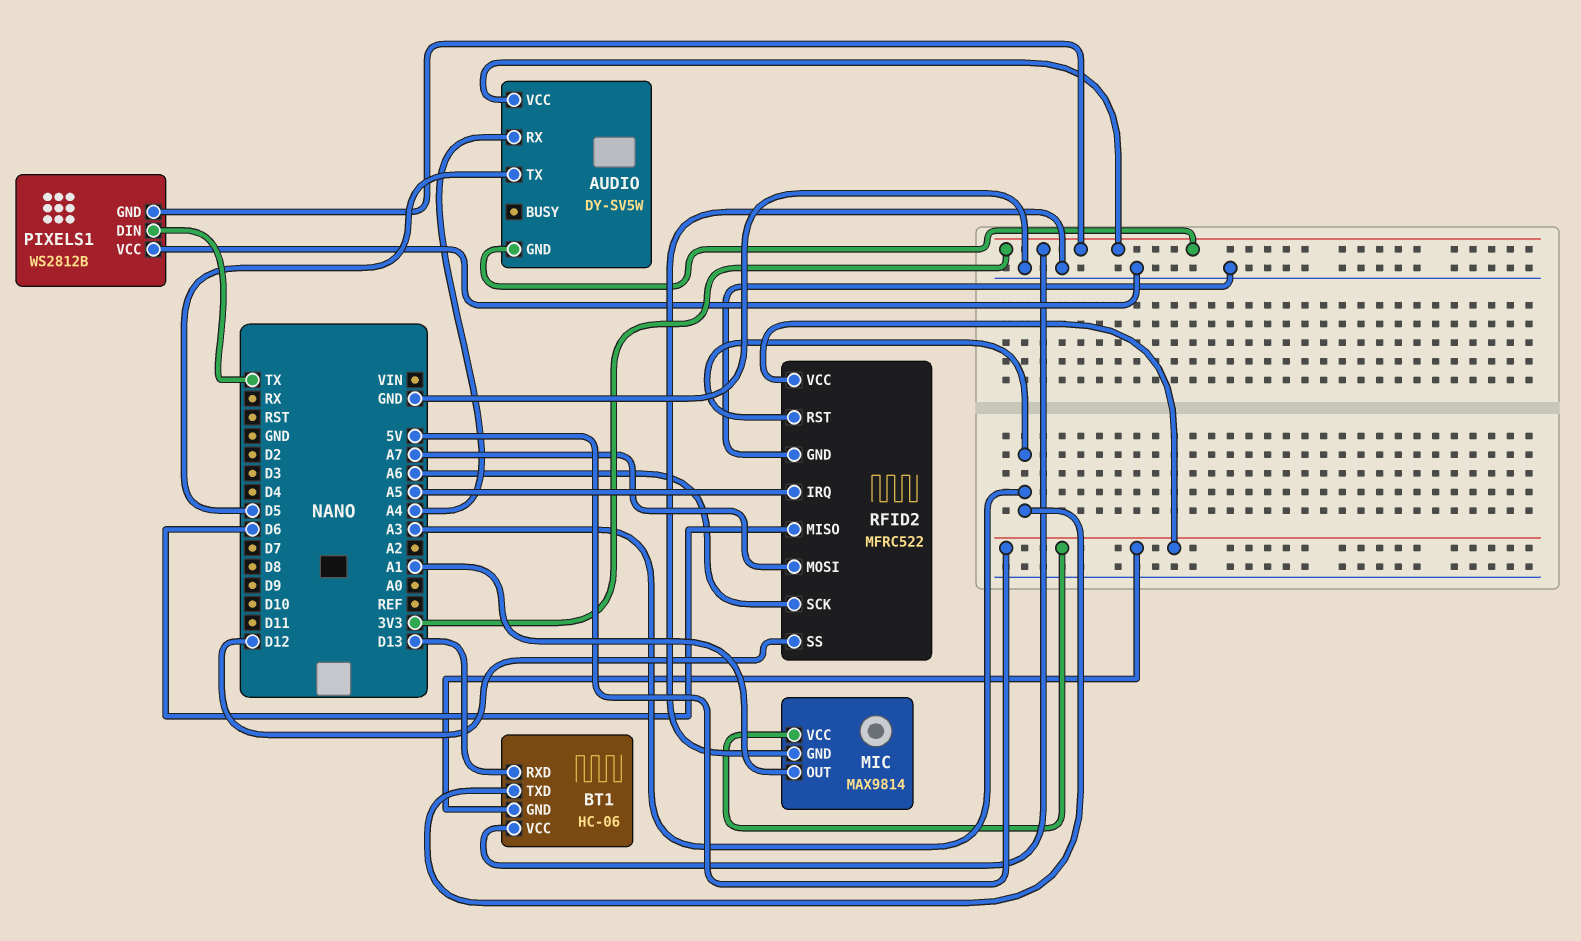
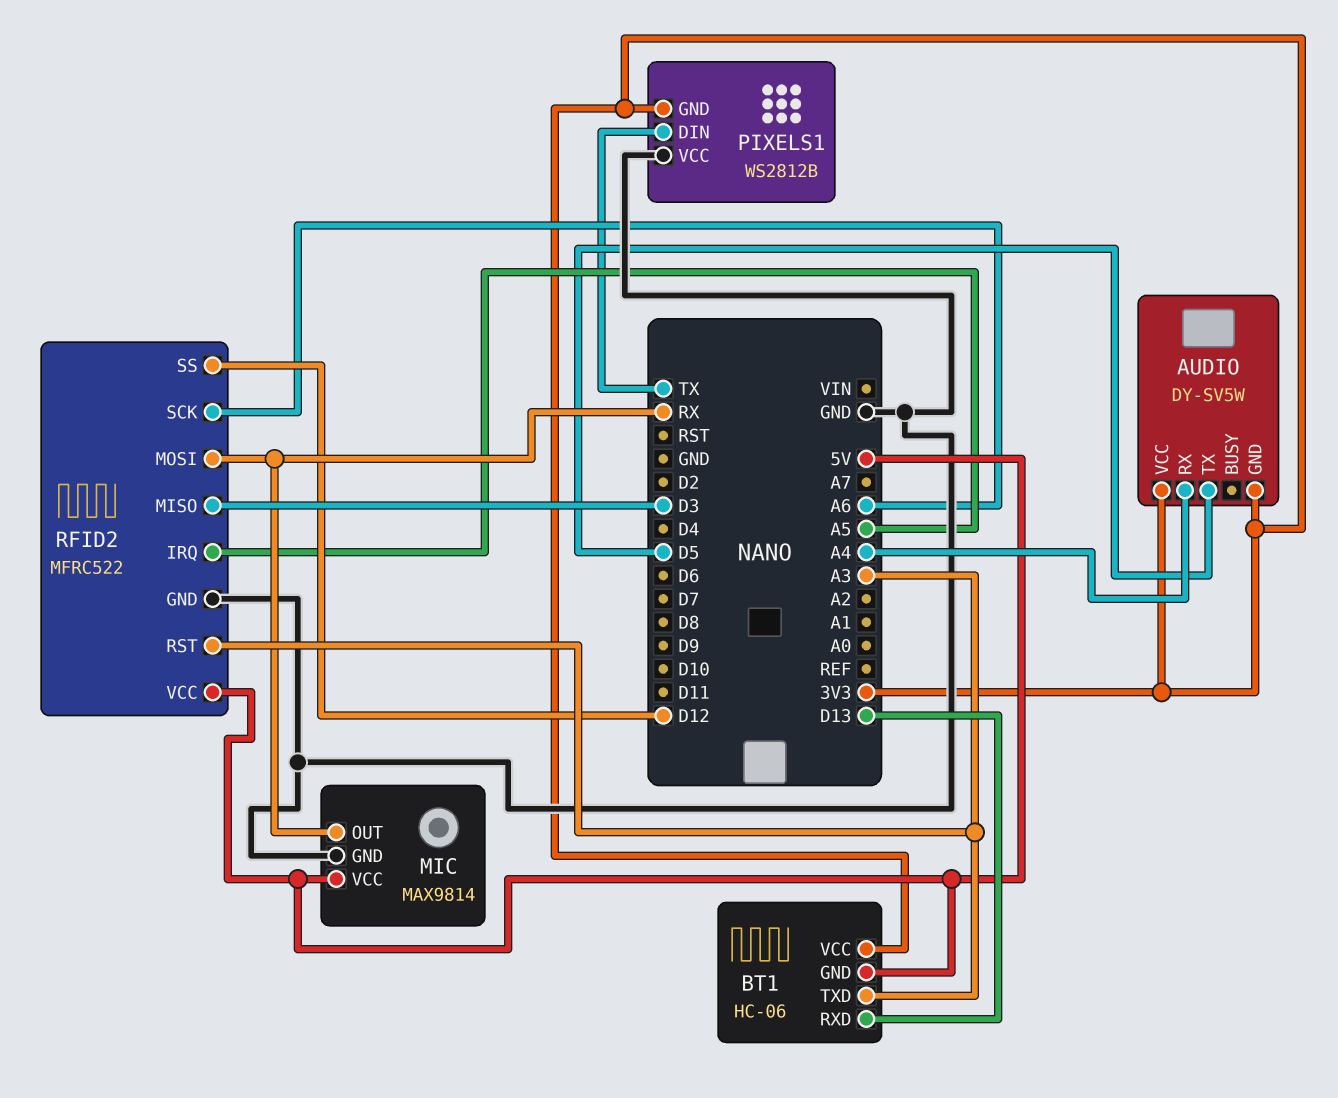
MIC pin OUT: A1 -> RX
RFID2 pin MISO: D6 -> D3
RFID2 pin MOSI: A7 -> RX

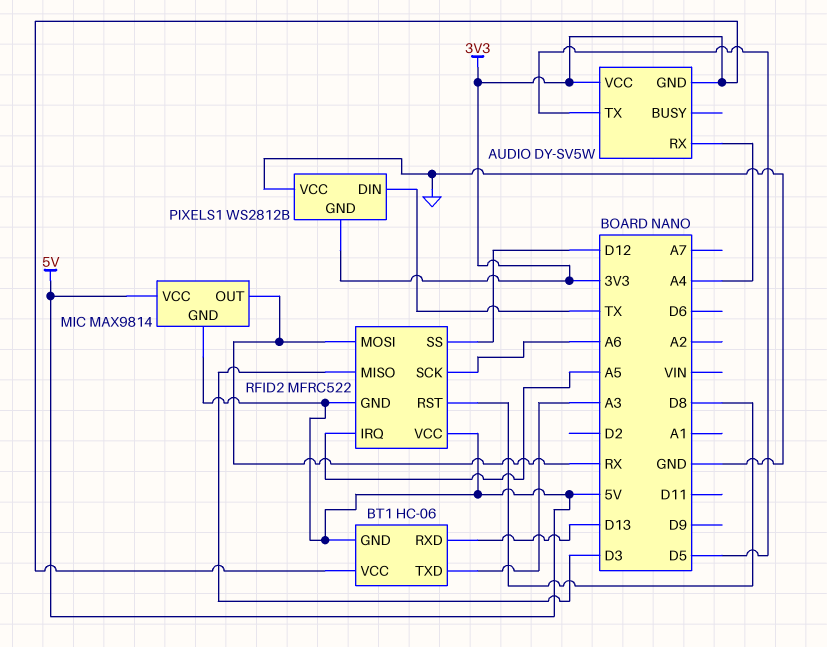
MIC pin GND: GND -> 5V
RFID2 pin GND: GND -> 5V
RFID2 pin RST: A3 -> D8

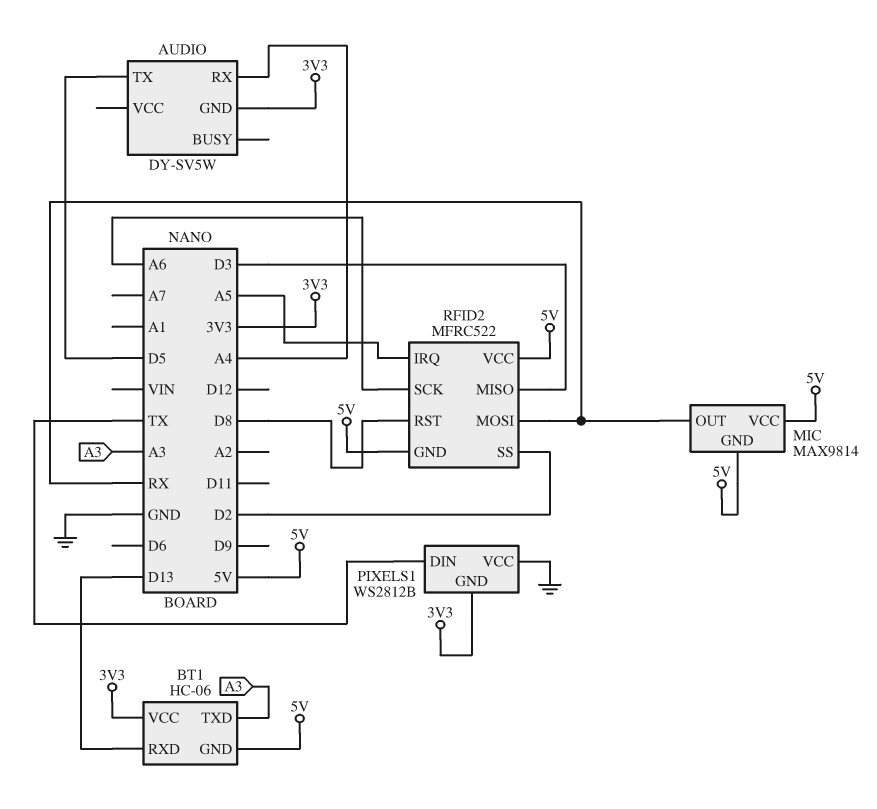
AUDIO pin VCC: 3V3 -> none
RFID2 pin SS: D12 -> D2

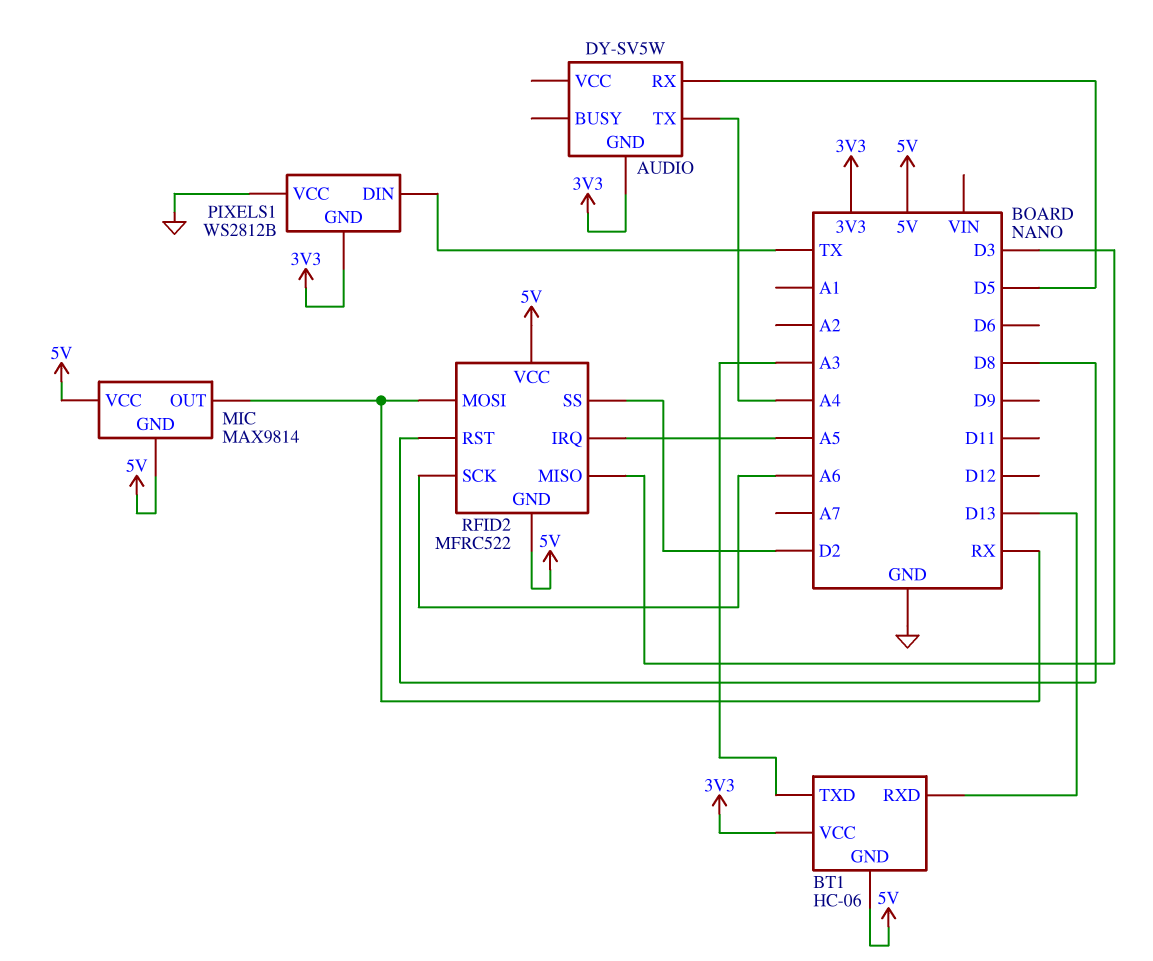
AUDIO pin RX: A4 -> D5
AUDIO pin TX: D5 -> A4

